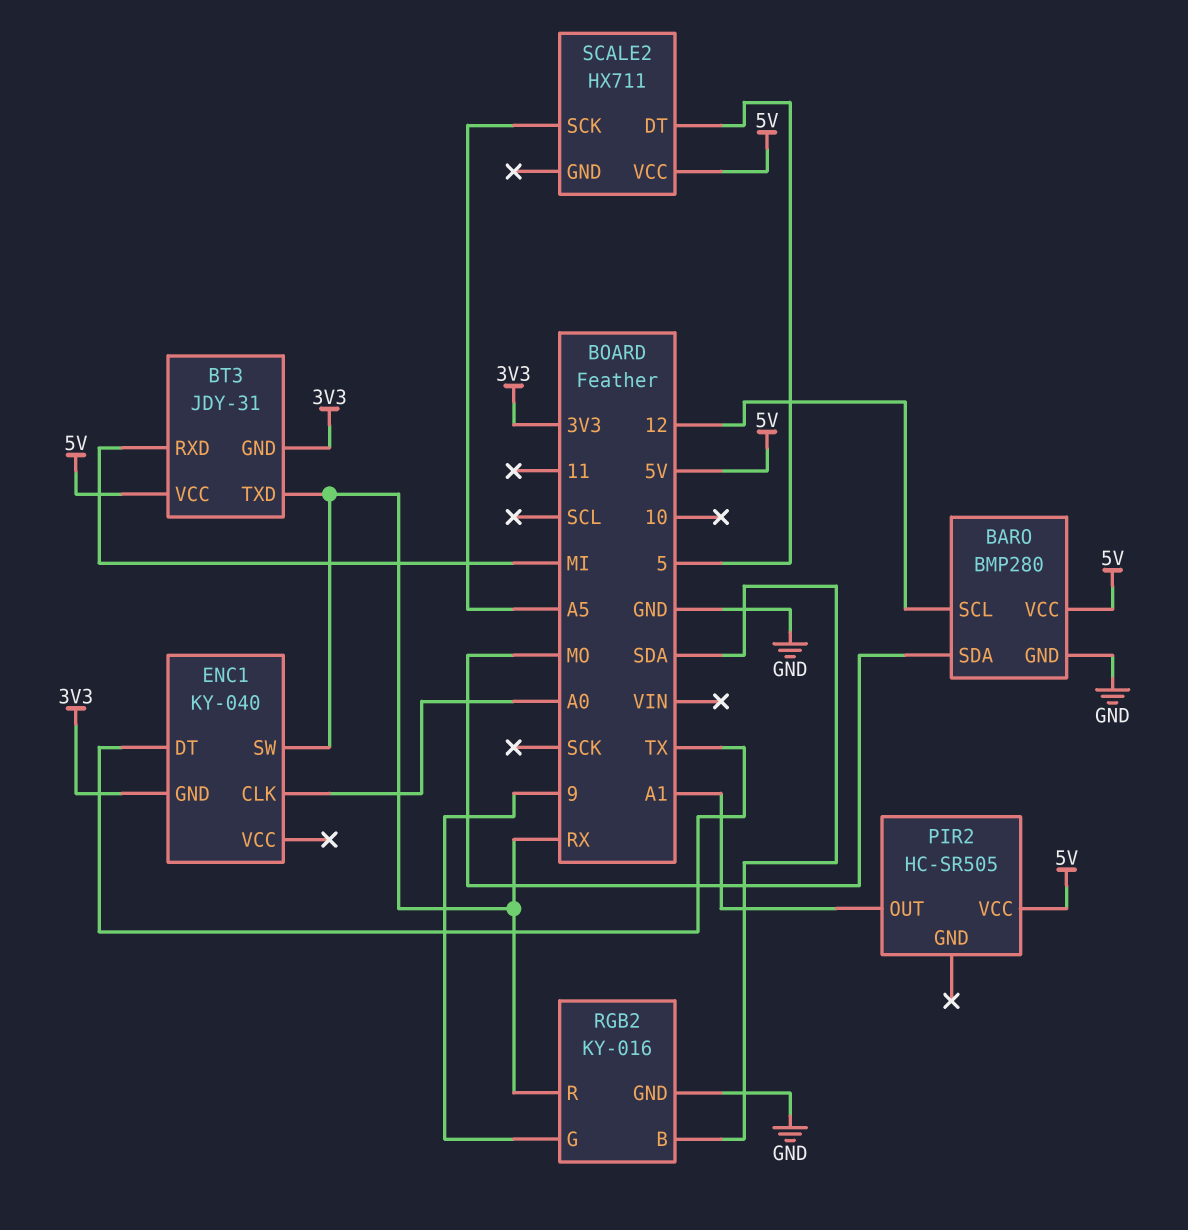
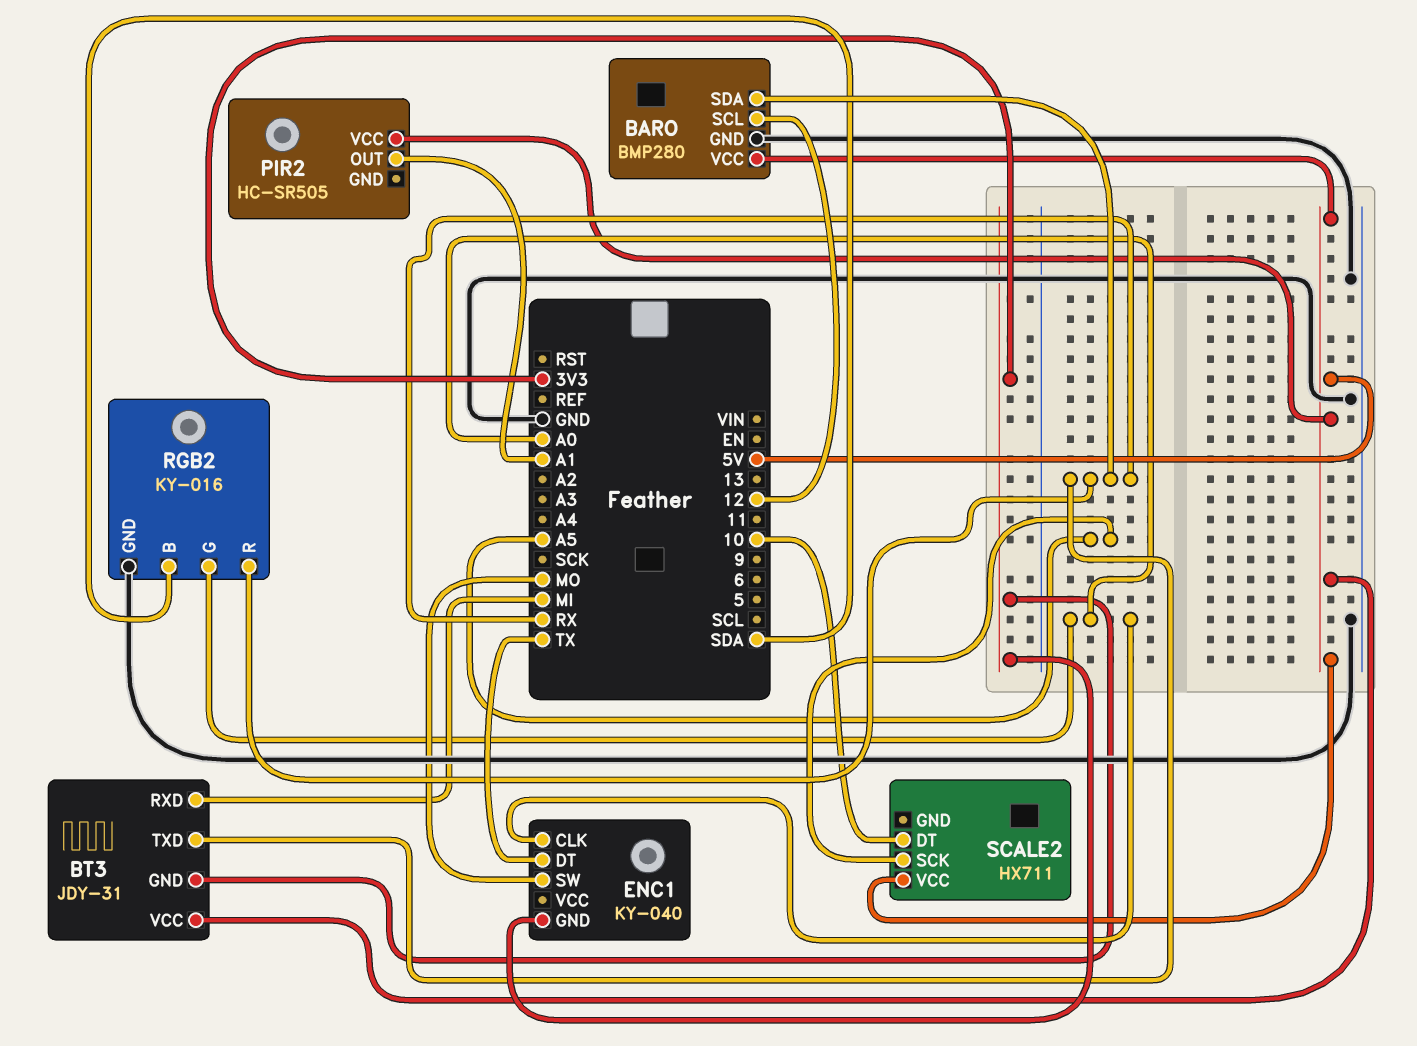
BARO pin SDA: MO -> RX
ENC1 pin SW: RX -> MO
RGB2 pin G: 9 -> A0
SCALE2 pin DT: 5 -> 10

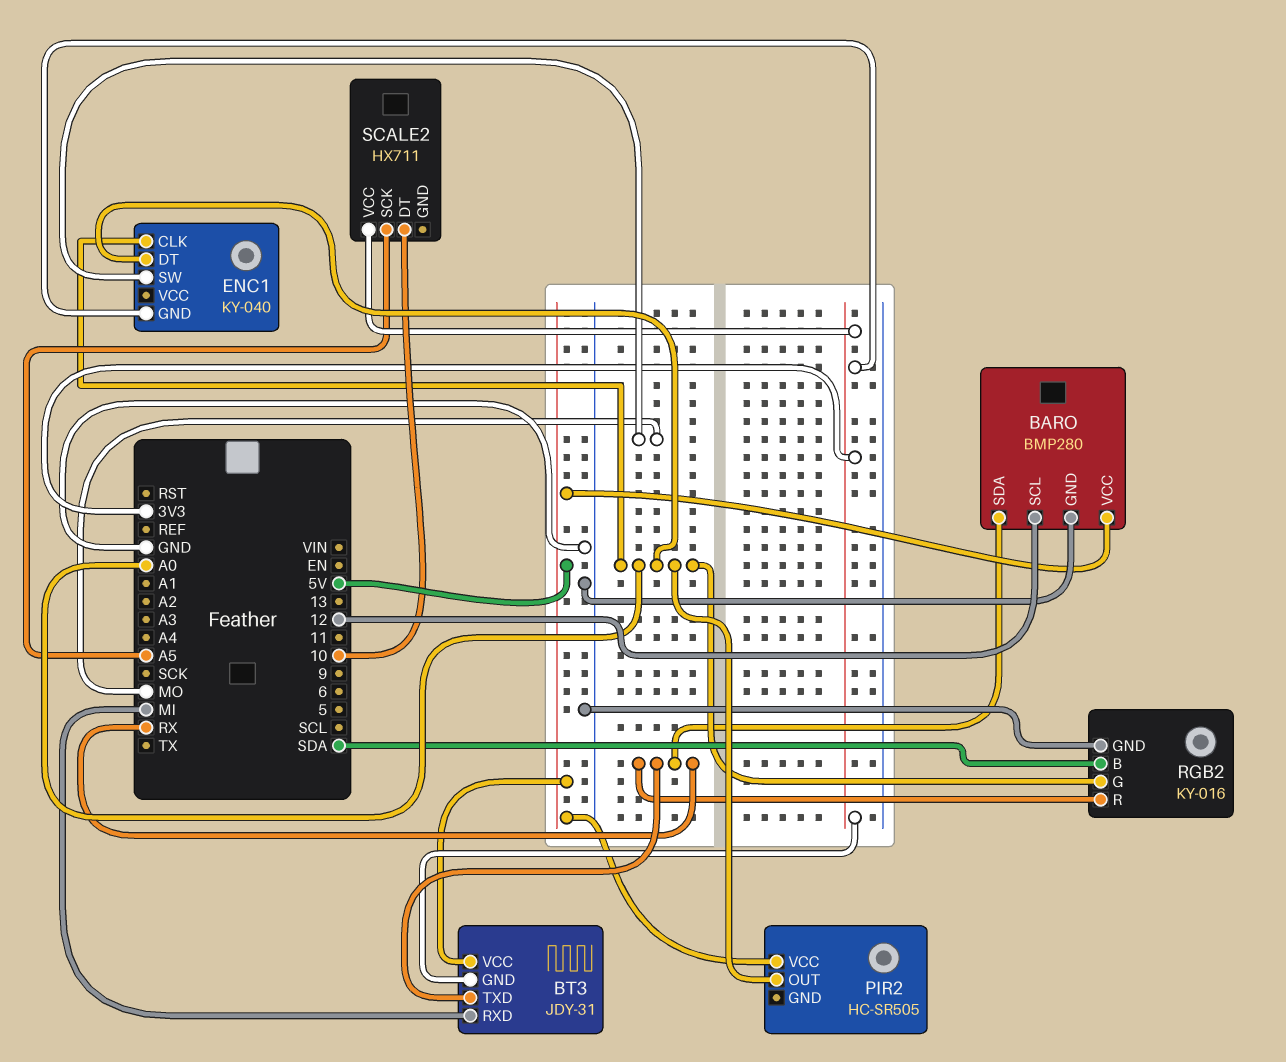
ENC1 pin DT: TX -> A0
PIR2 pin OUT: A1 -> A0
SCALE2 pin VCC: 5V -> 3V3

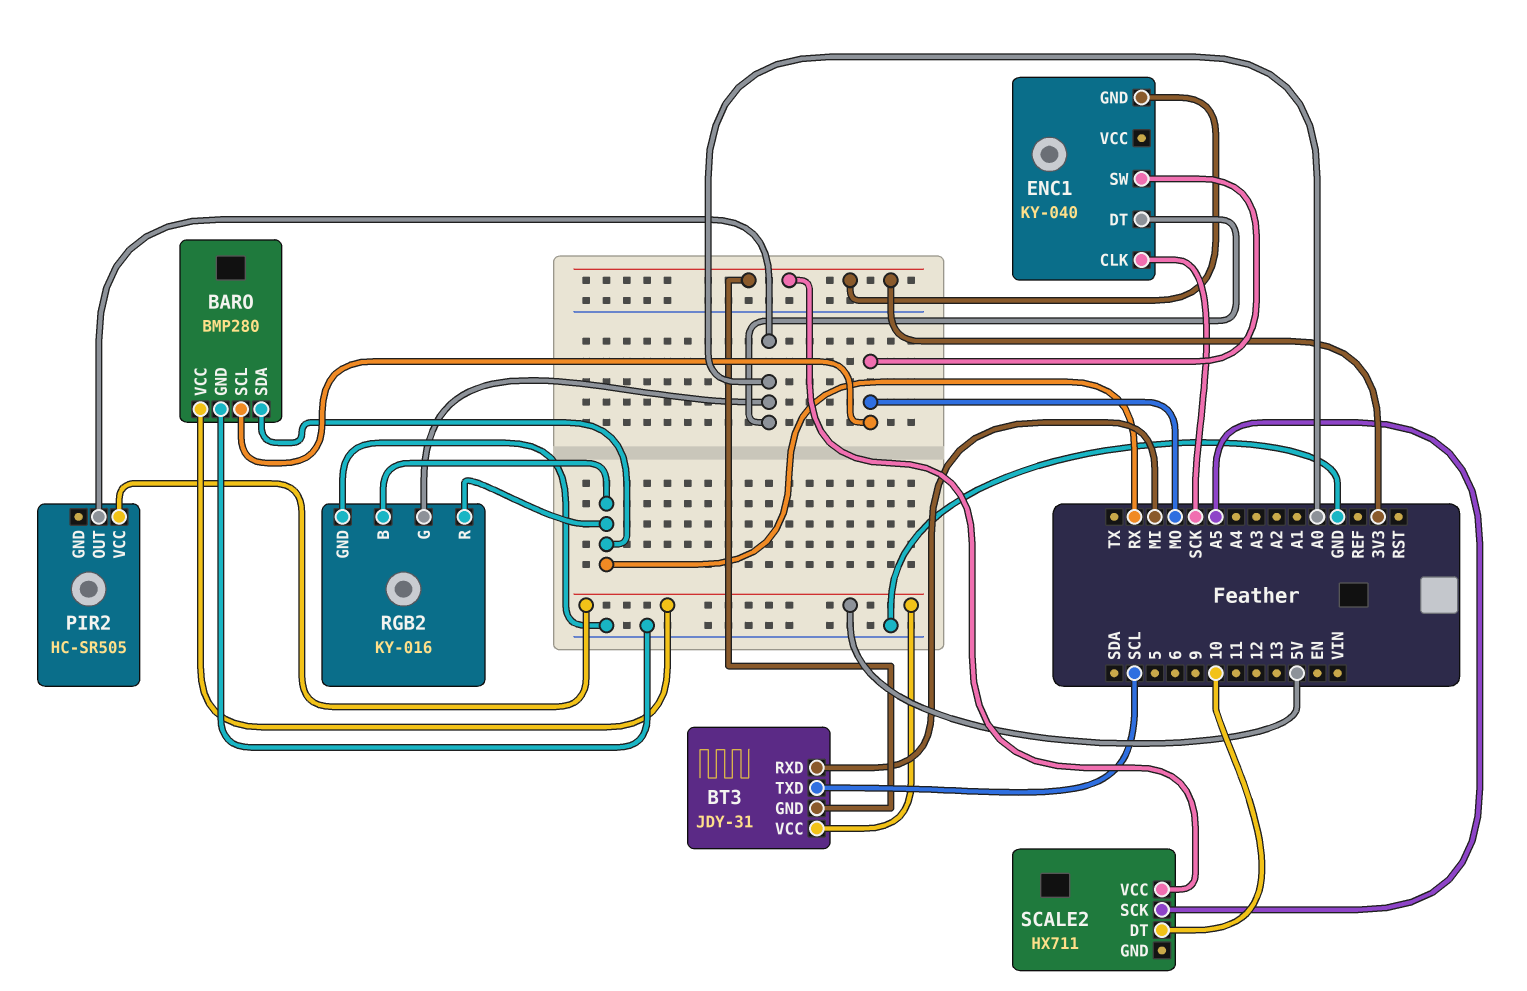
BARO pin SCL: 12 -> MO
BT3 pin TXD: RX -> SCL
ENC1 pin CLK: A0 -> SCK
RGB2 pin B: SDA -> RX

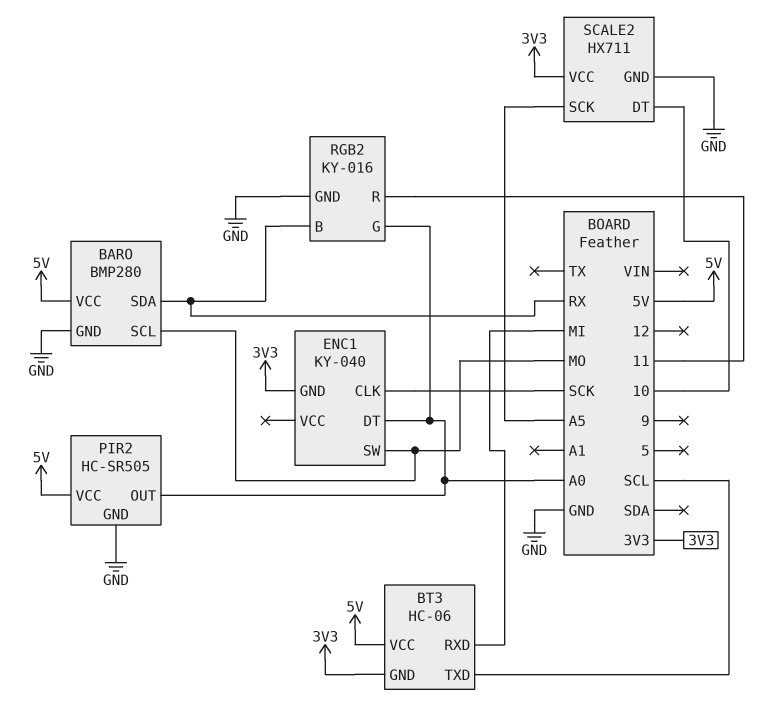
BT3: JDY-31 -> HC-06
PIR2 pin GND: none -> GND
RGB2 pin R: RX -> 11
SCALE2 pin GND: none -> GND

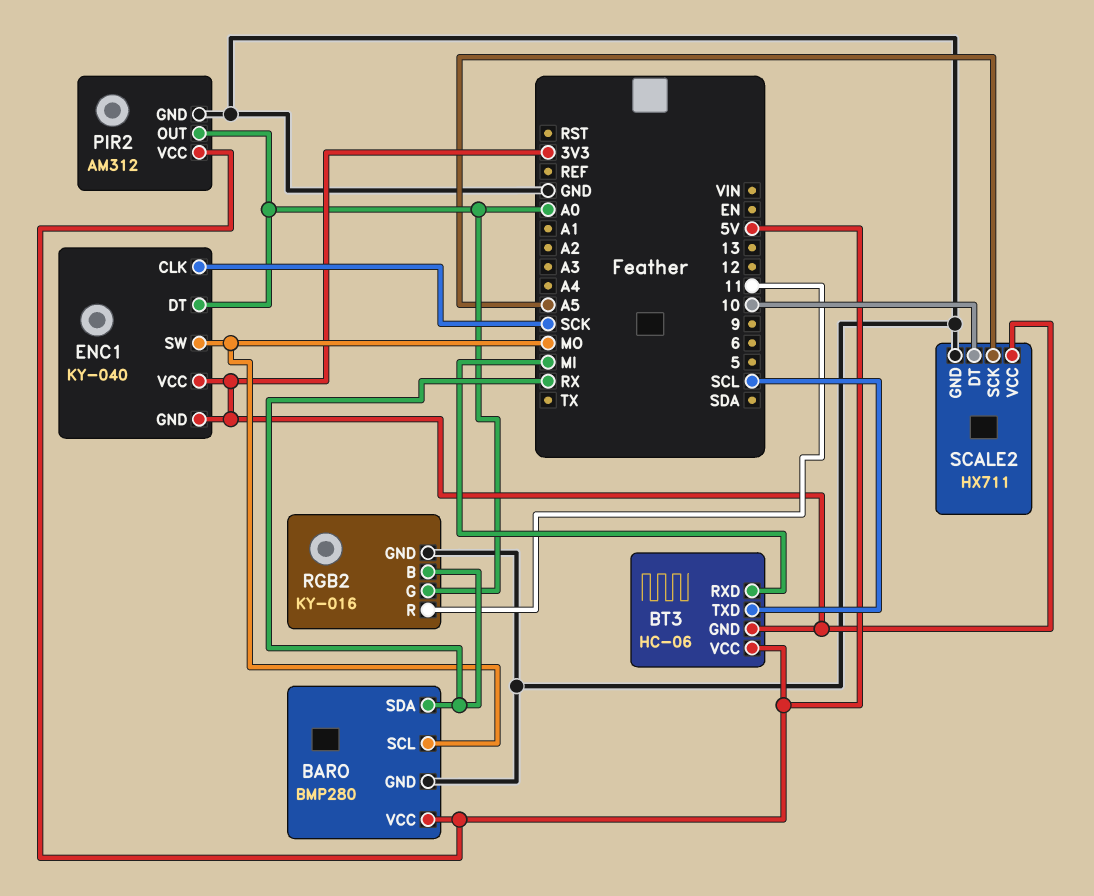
ENC1 pin VCC: none -> 3V3
PIR2: HC-SR505 -> AM312

